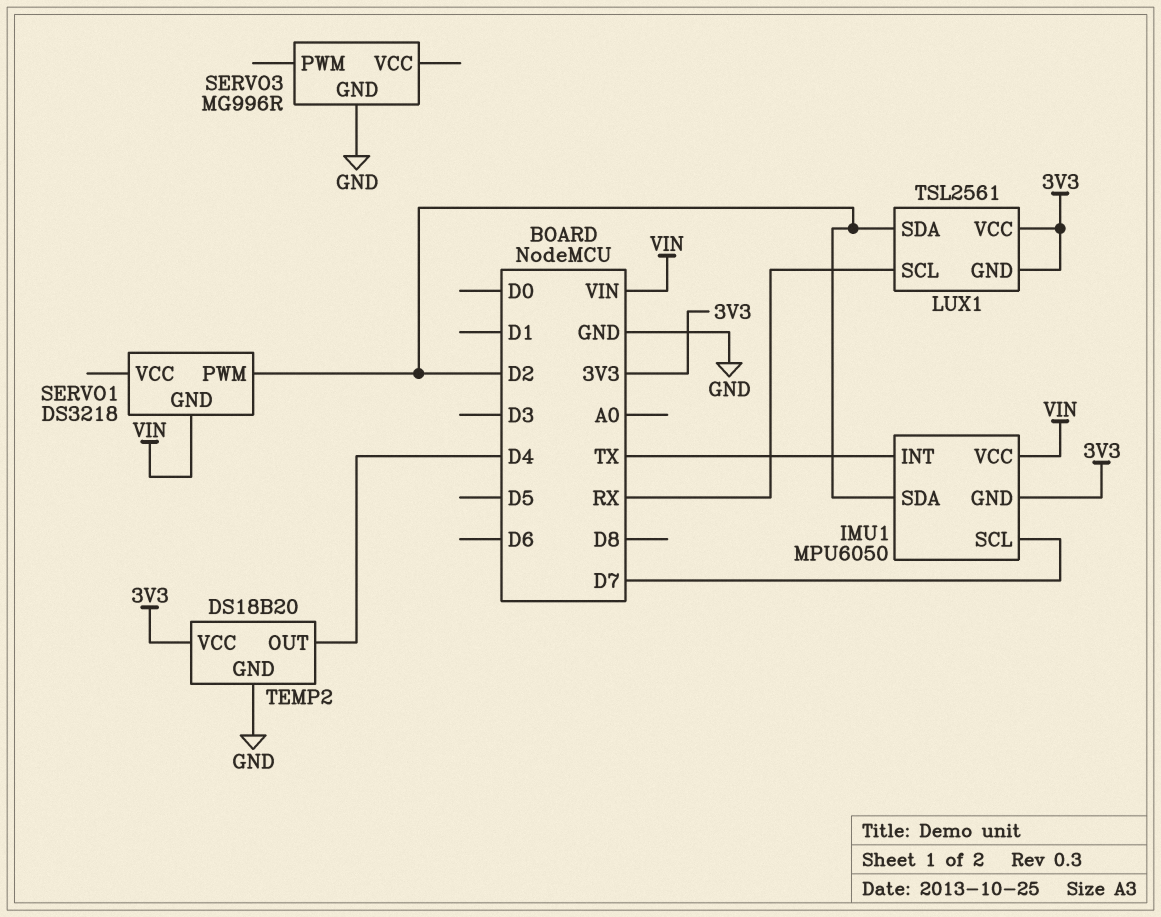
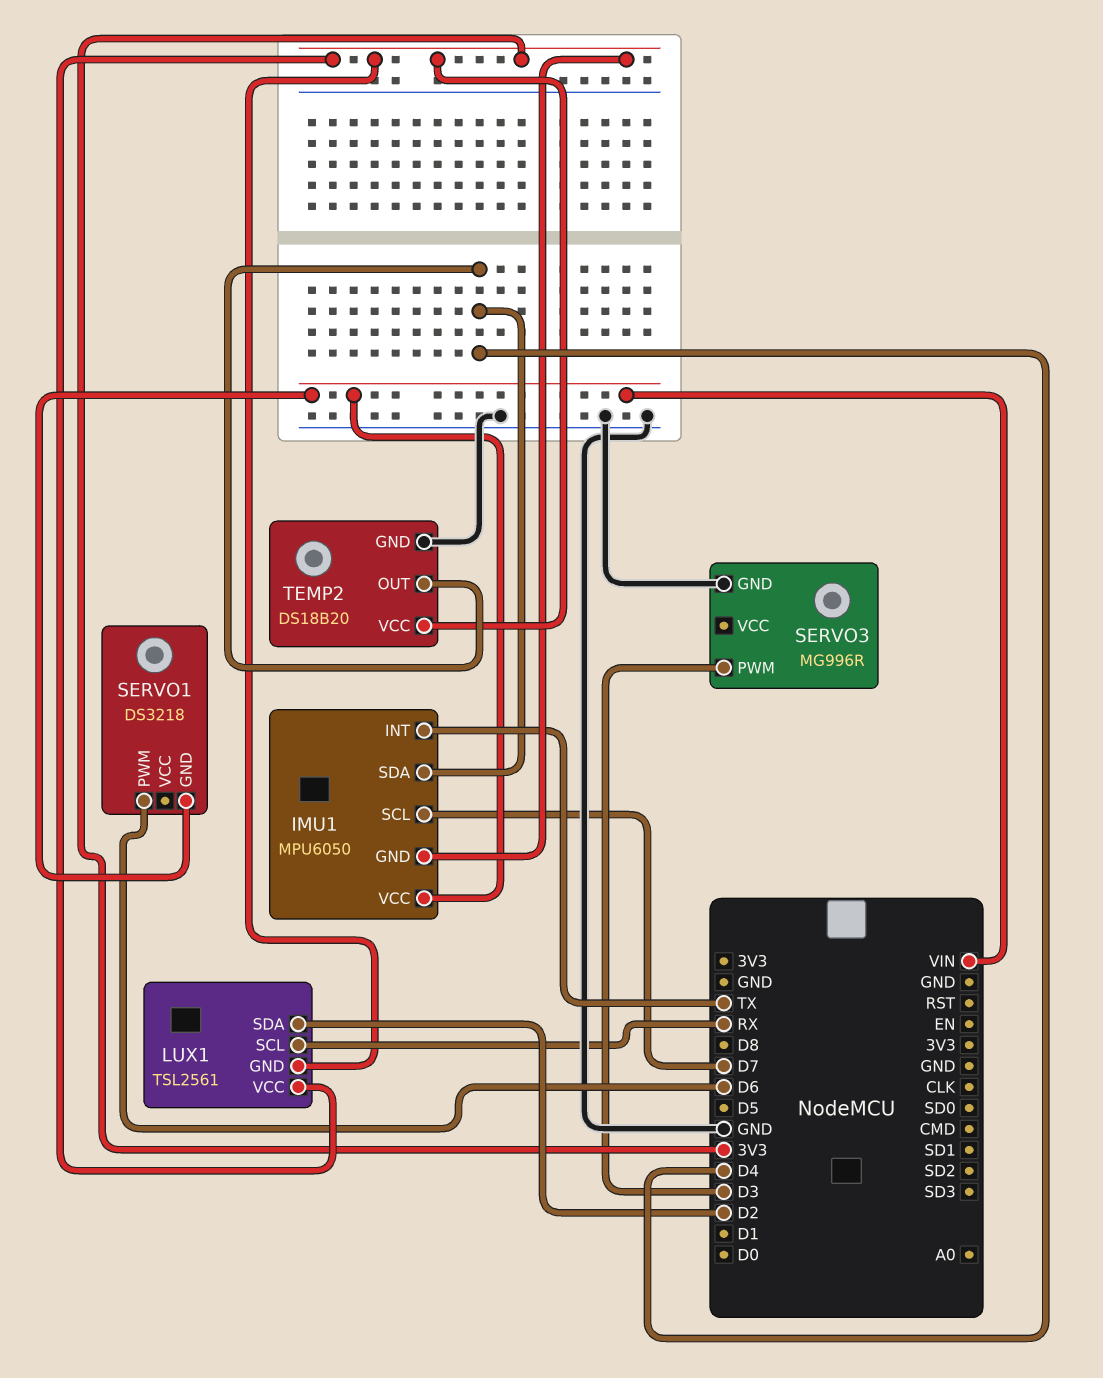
IMU1 pin SDA: D2 -> D4
SERVO1 pin PWM: D2 -> D6
SERVO3 pin PWM: none -> D3

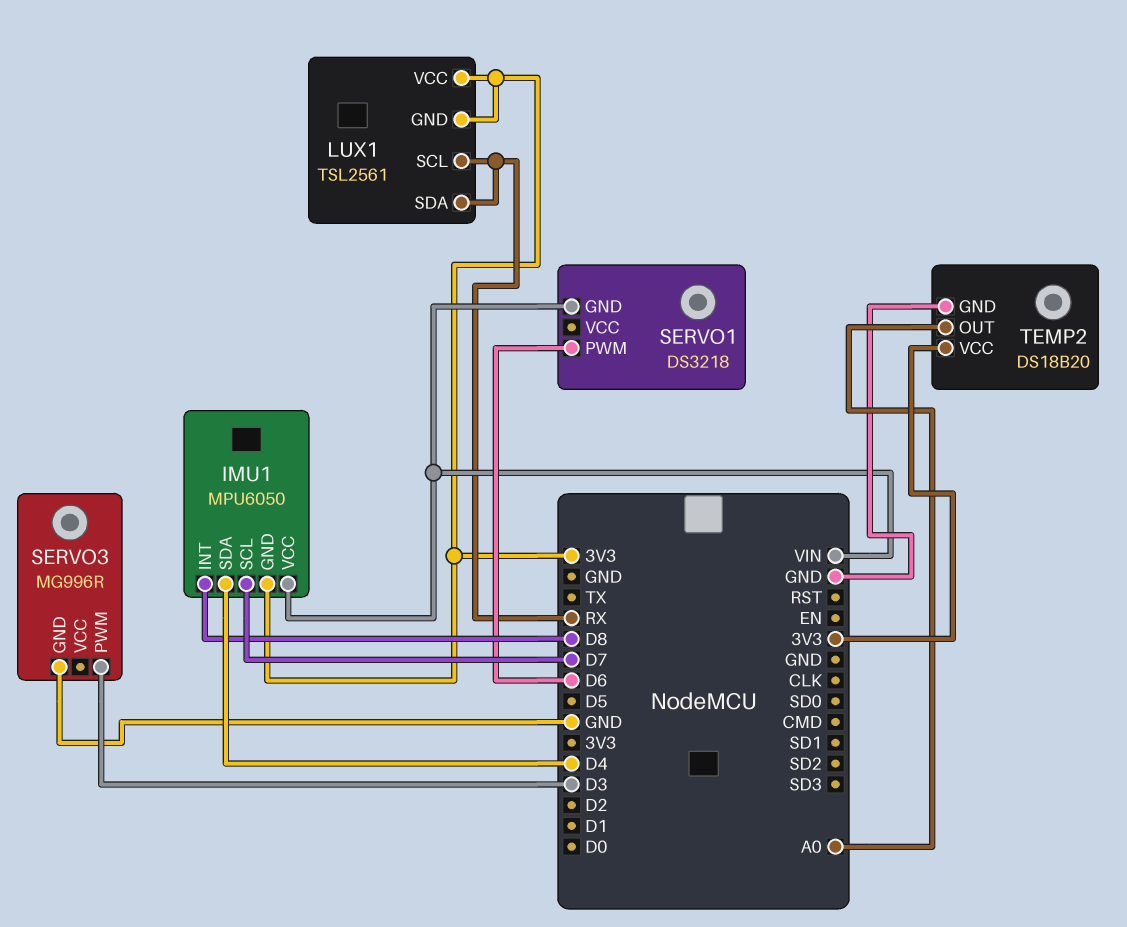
IMU1 pin INT: TX -> D8
LUX1 pin SDA: D2 -> RX
TEMP2 pin OUT: D4 -> A0

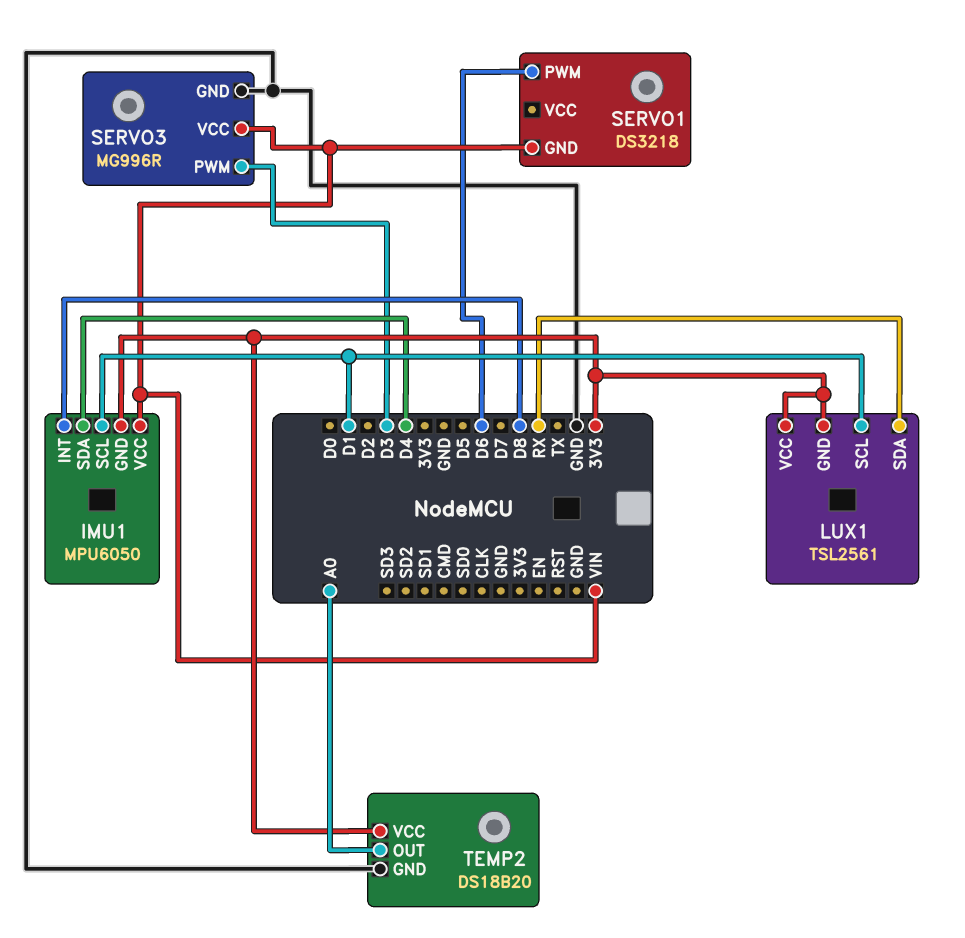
IMU1 pin SCL: D7 -> D1
LUX1 pin SCL: RX -> D1
SERVO3 pin VCC: none -> VIN

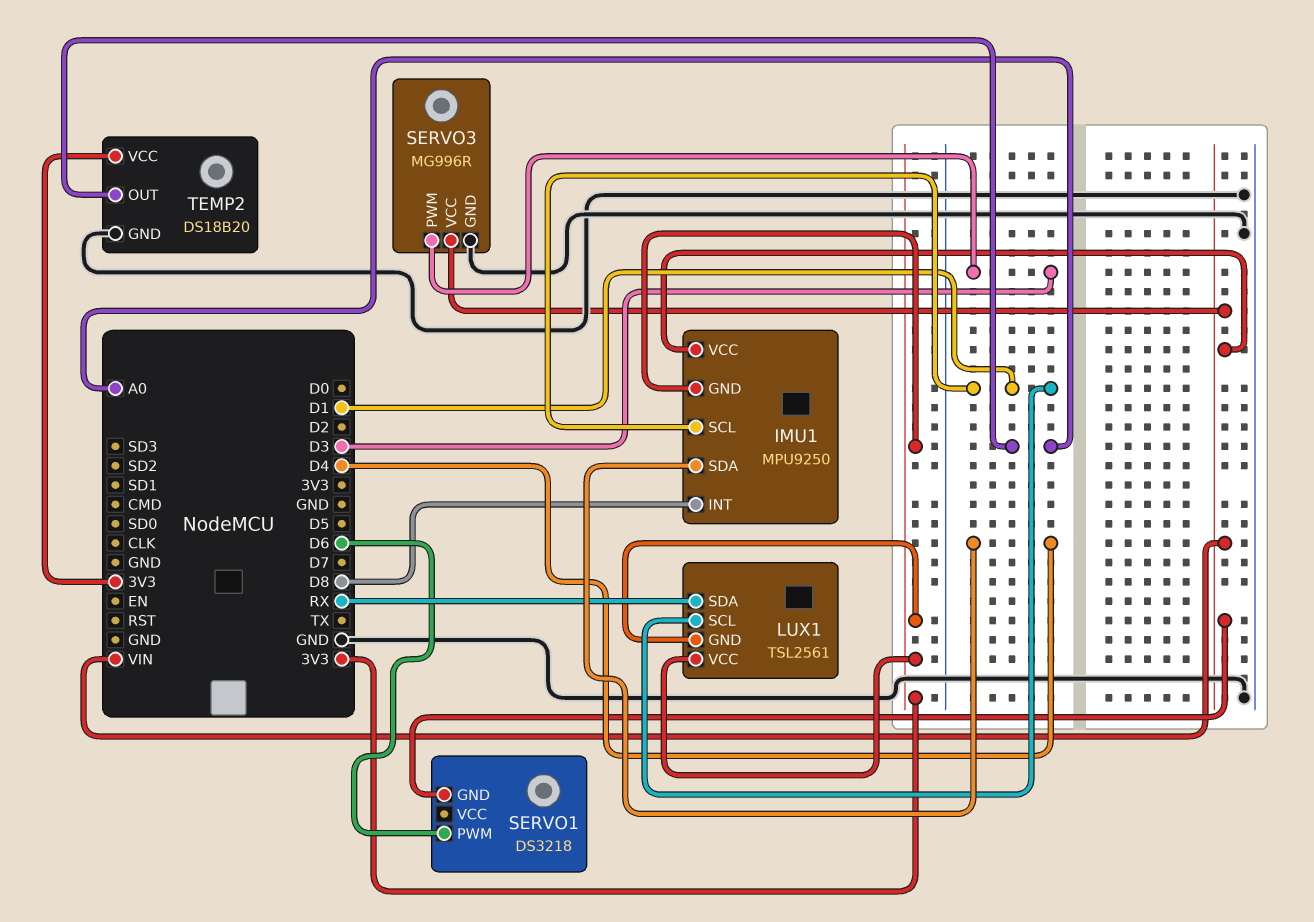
IMU1: MPU6050 -> MPU9250

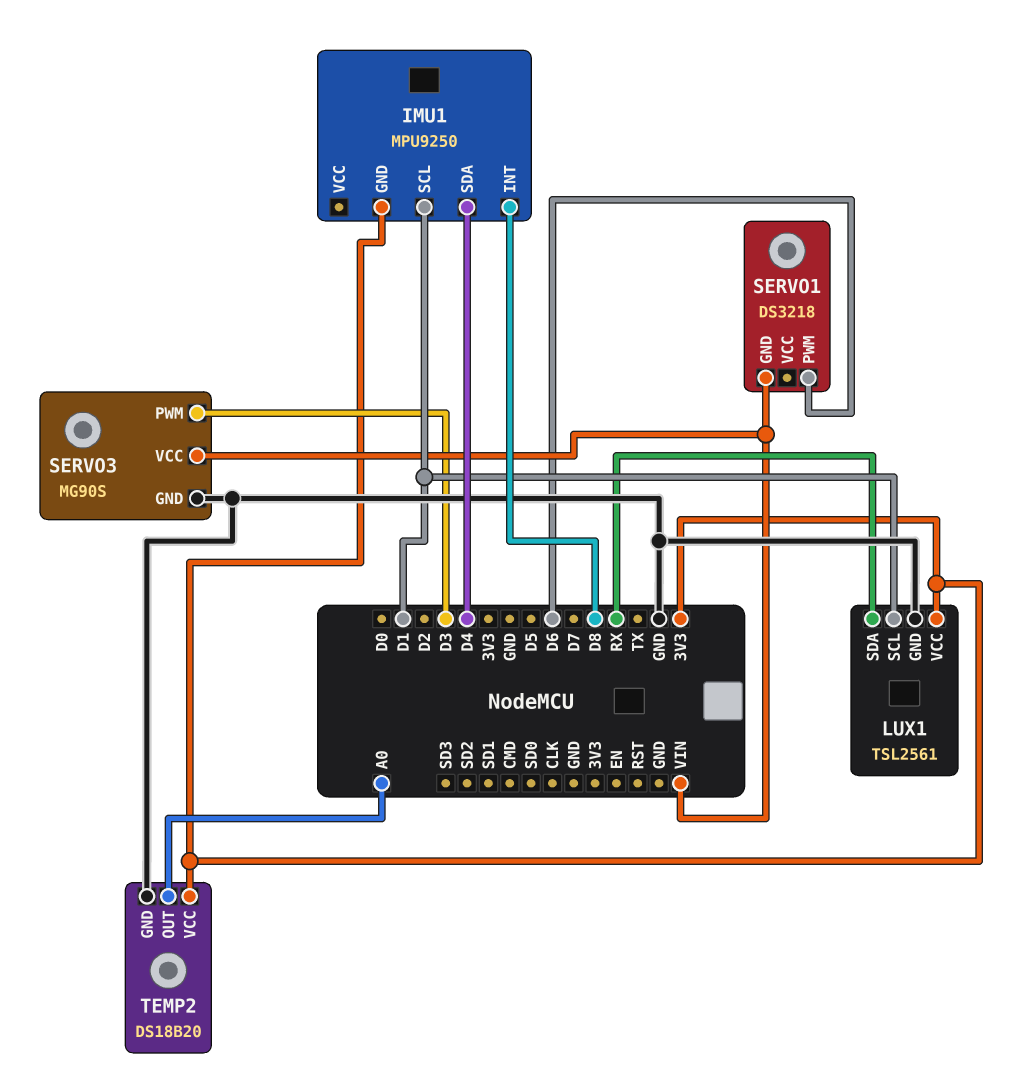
IMU1 pin VCC: VIN -> none
LUX1 pin GND: 3V3 -> GND
SERVO3: MG996R -> MG90S

